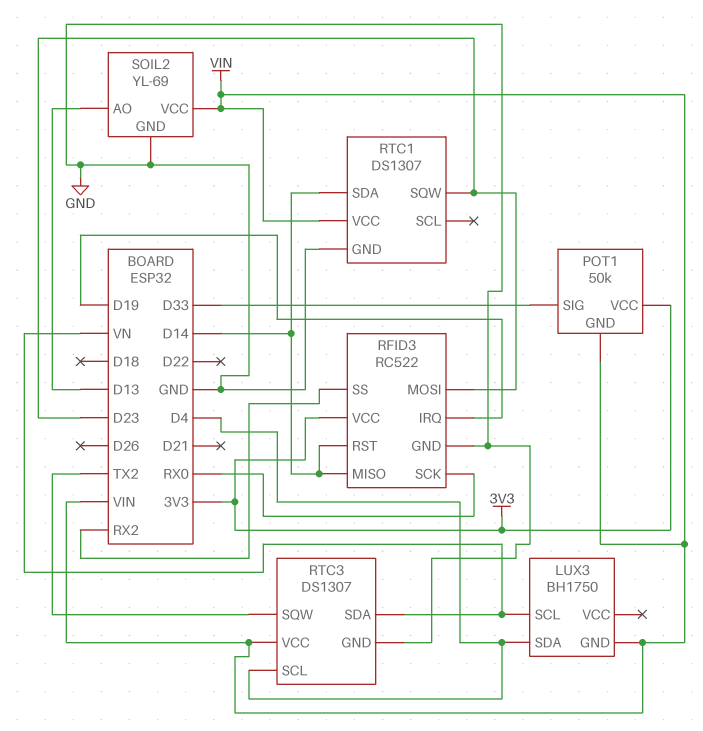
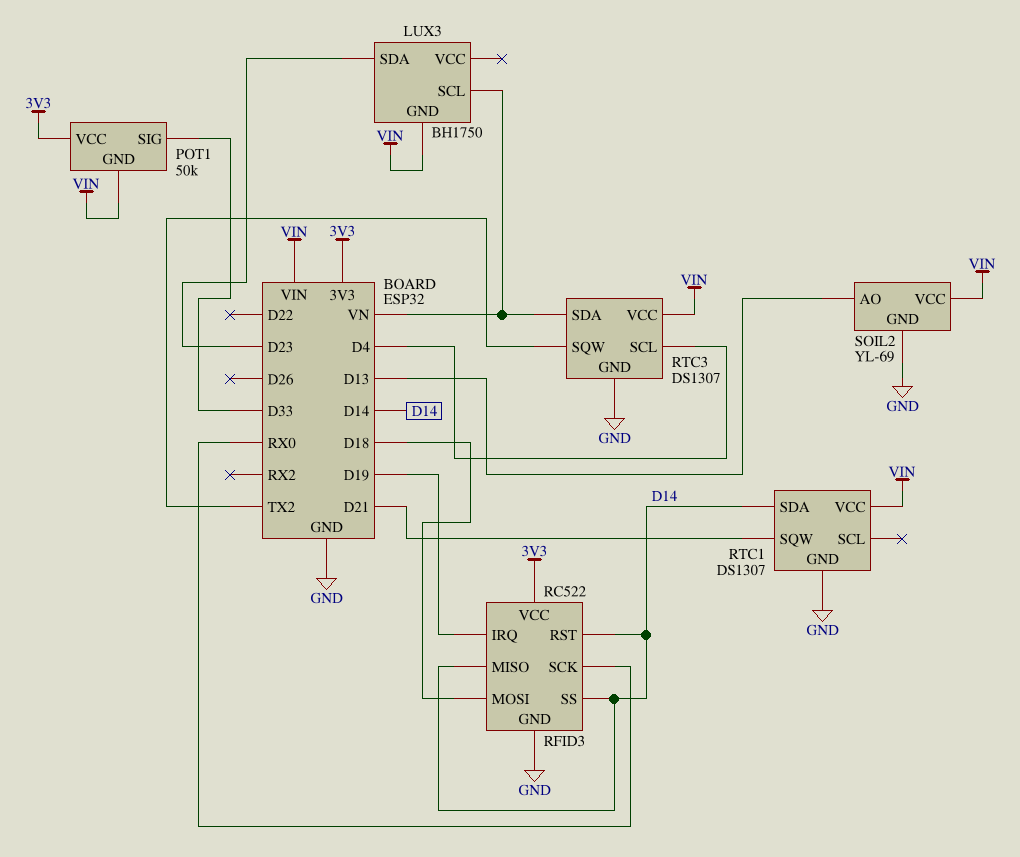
LUX3 pin SDA: D4 -> D23
RFID3 pin MOSI: D23 -> D18
RFID3 pin SS: RX2 -> D14
RTC1 pin SQW: D23 -> D21

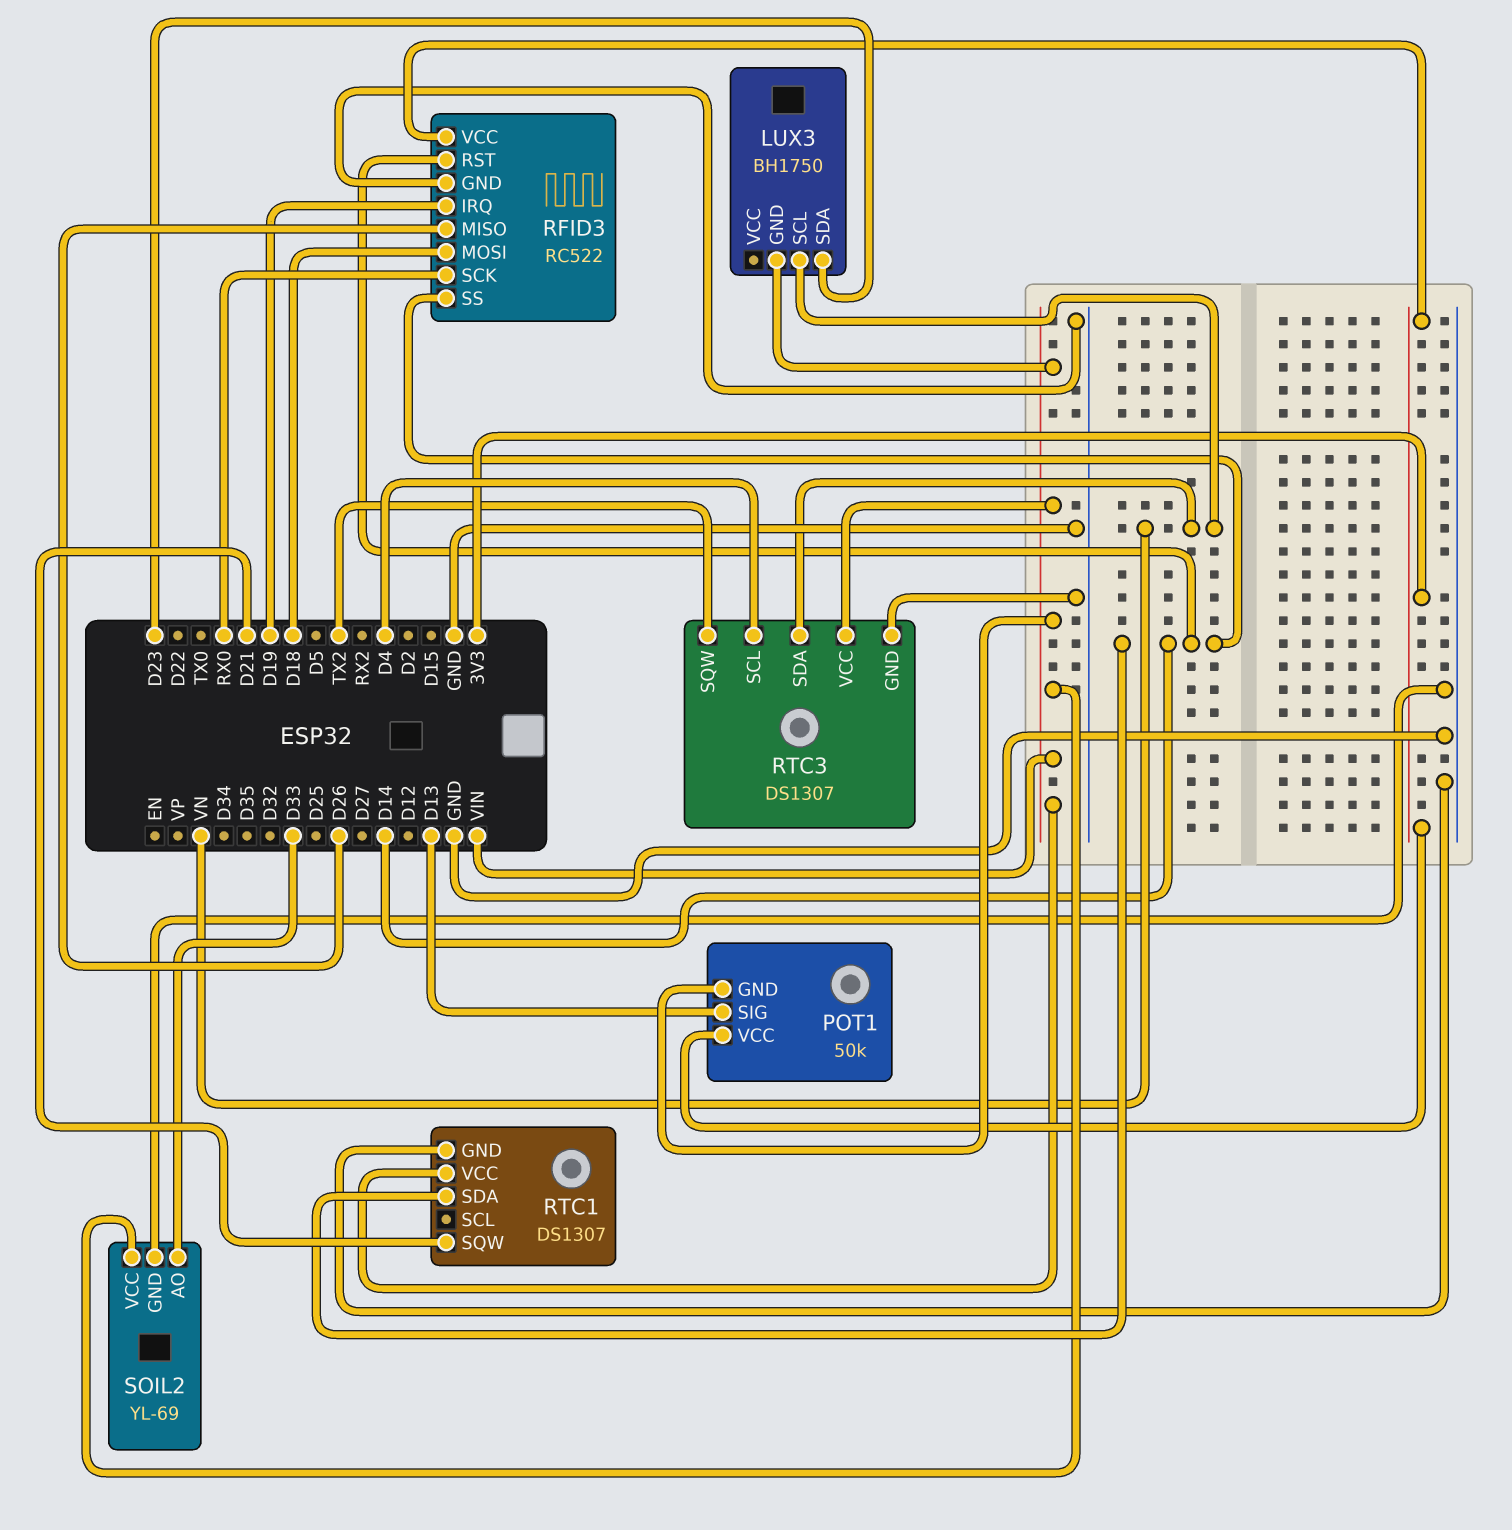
POT1 pin SIG: D33 -> D13
RFID3 pin MISO: D14 -> D26
SOIL2 pin AO: D13 -> D33

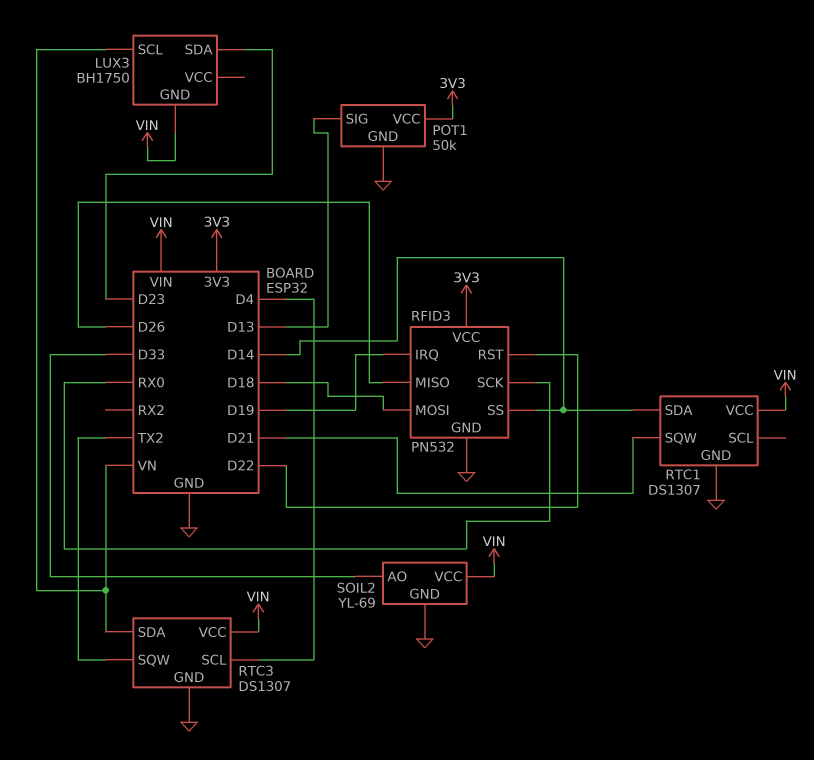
POT1 pin GND: VIN -> GND
RFID3: RC522 -> PN532
RFID3 pin RST: D14 -> D22

